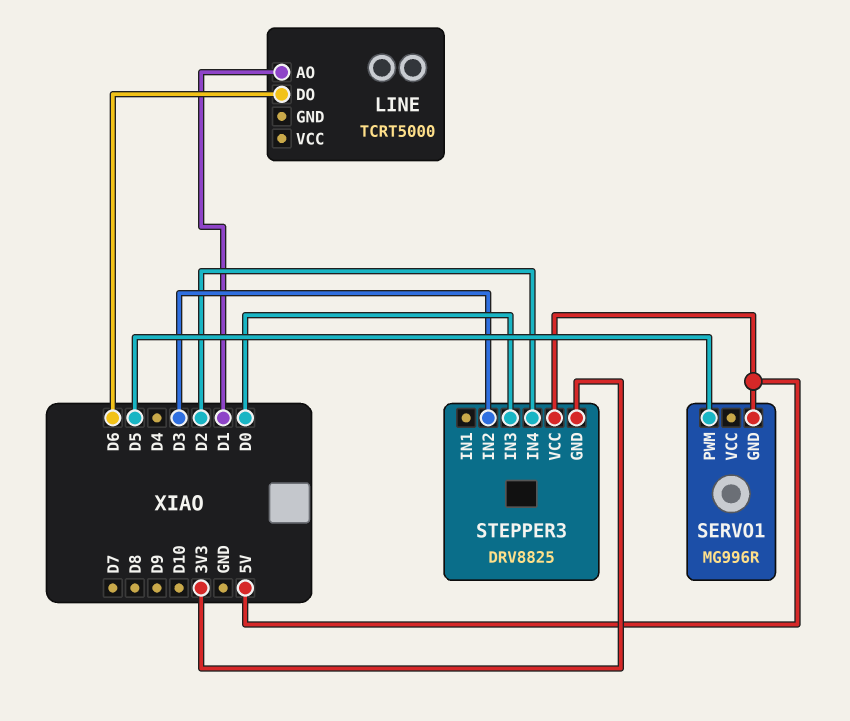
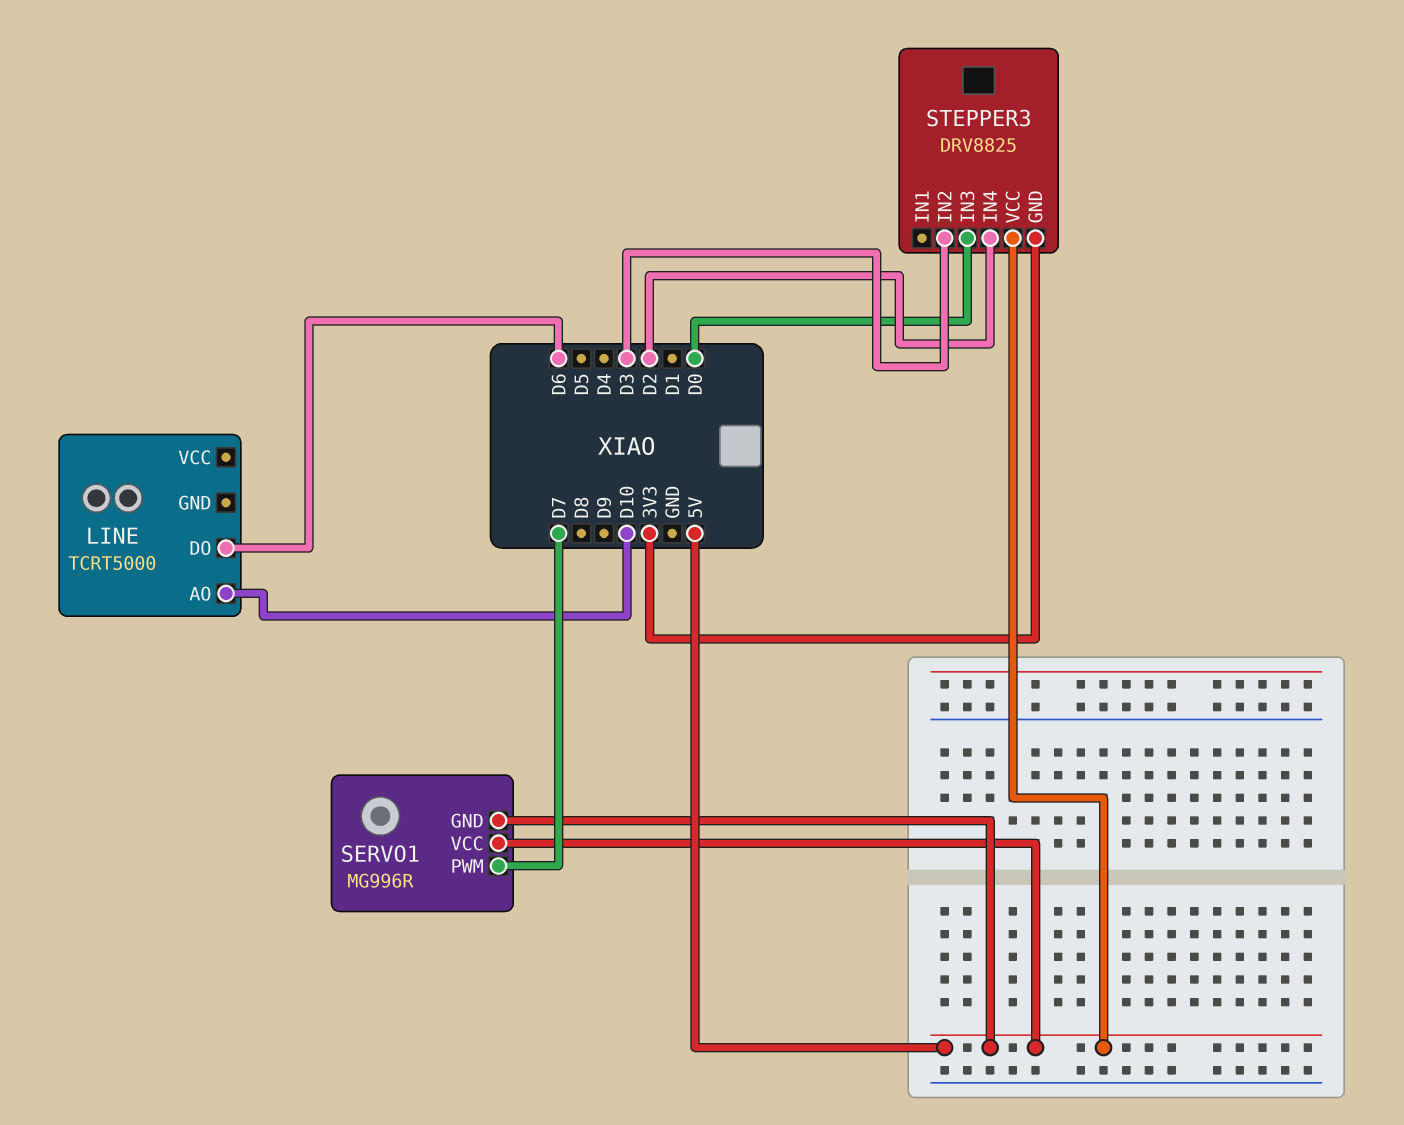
LINE pin AO: D1 -> D10
SERVO1 pin PWM: D5 -> D7
SERVO1 pin VCC: none -> 5V

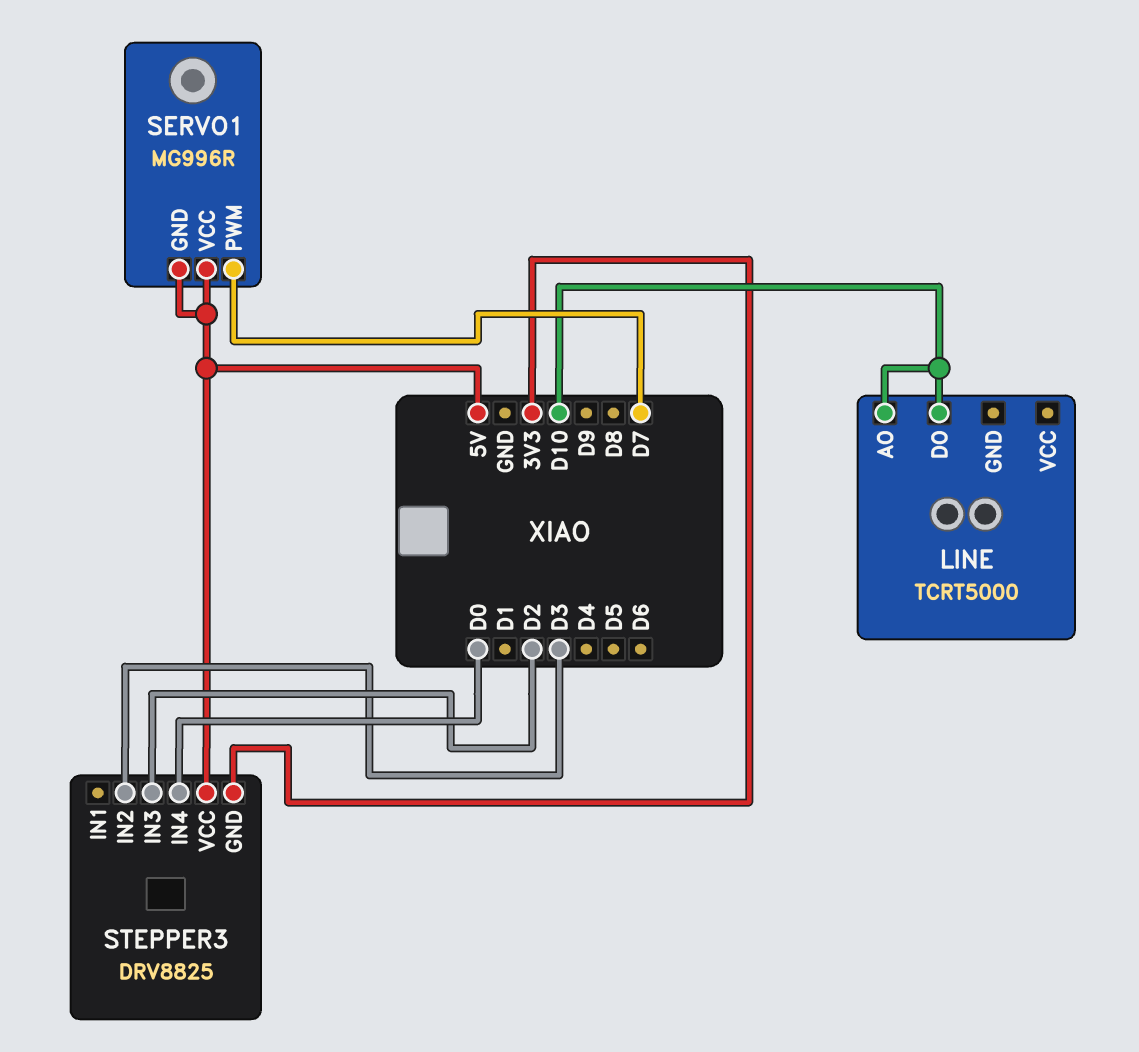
LINE pin DO: D6 -> D10
STEPPER3 pin IN3: D0 -> D2
STEPPER3 pin IN4: D2 -> D0

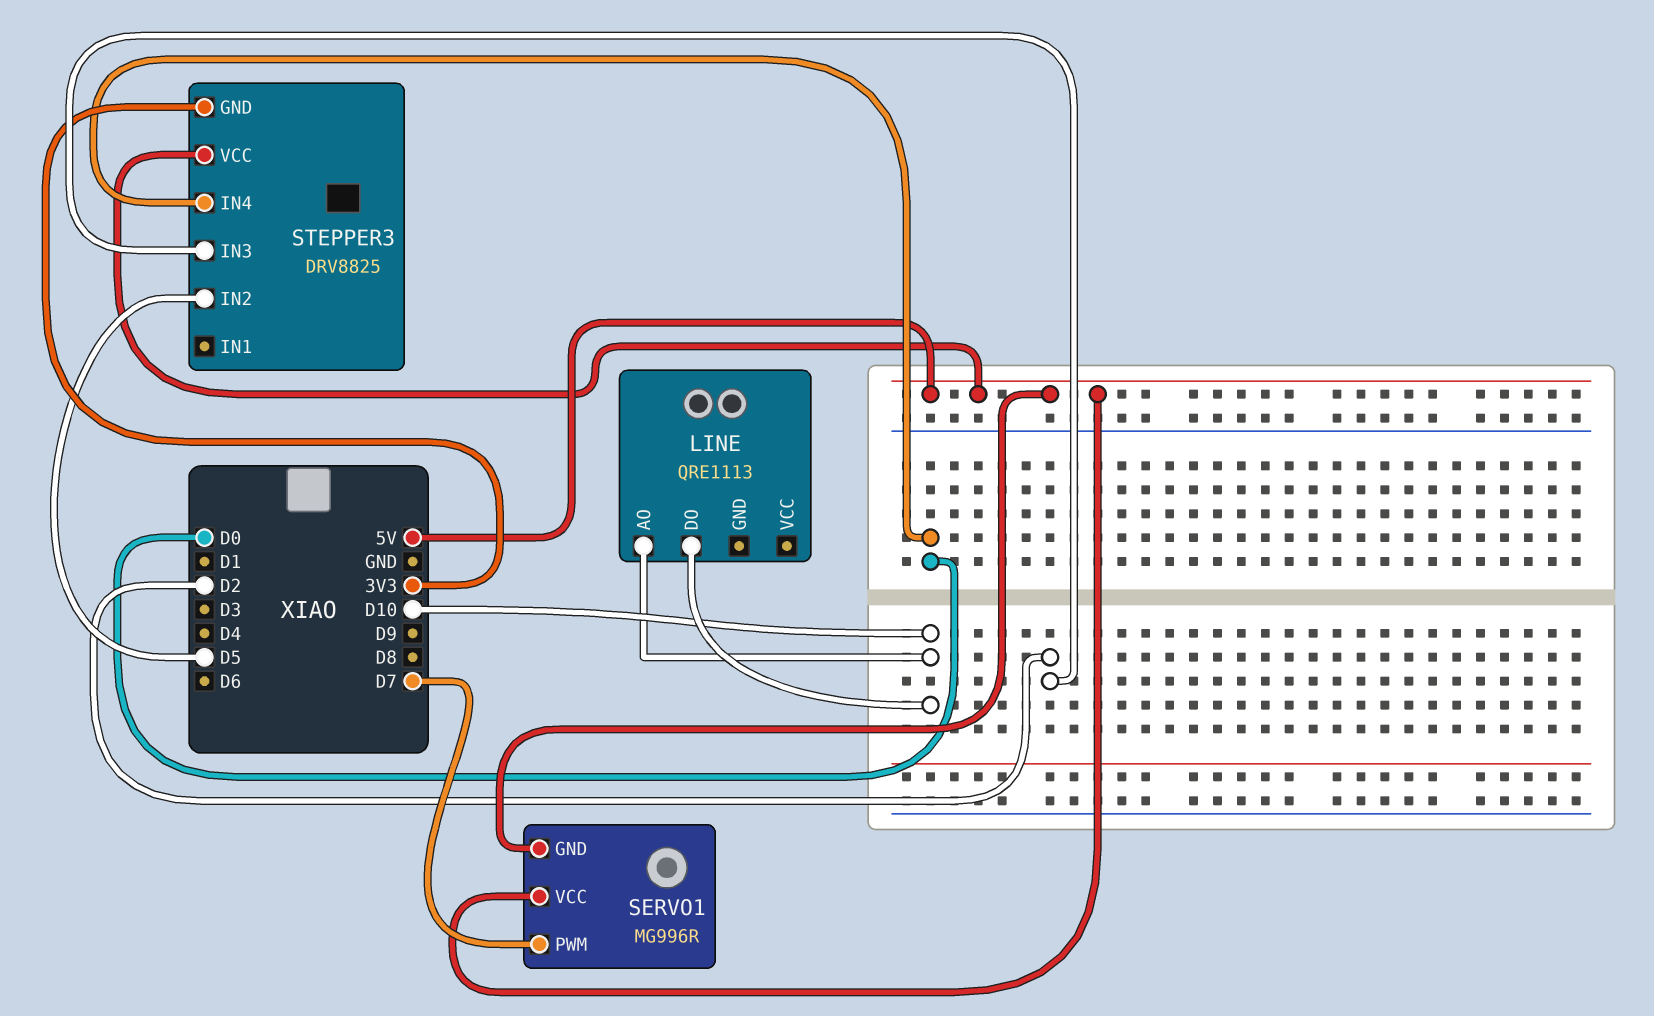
LINE: TCRT5000 -> QRE1113
STEPPER3 pin IN2: D3 -> D5

